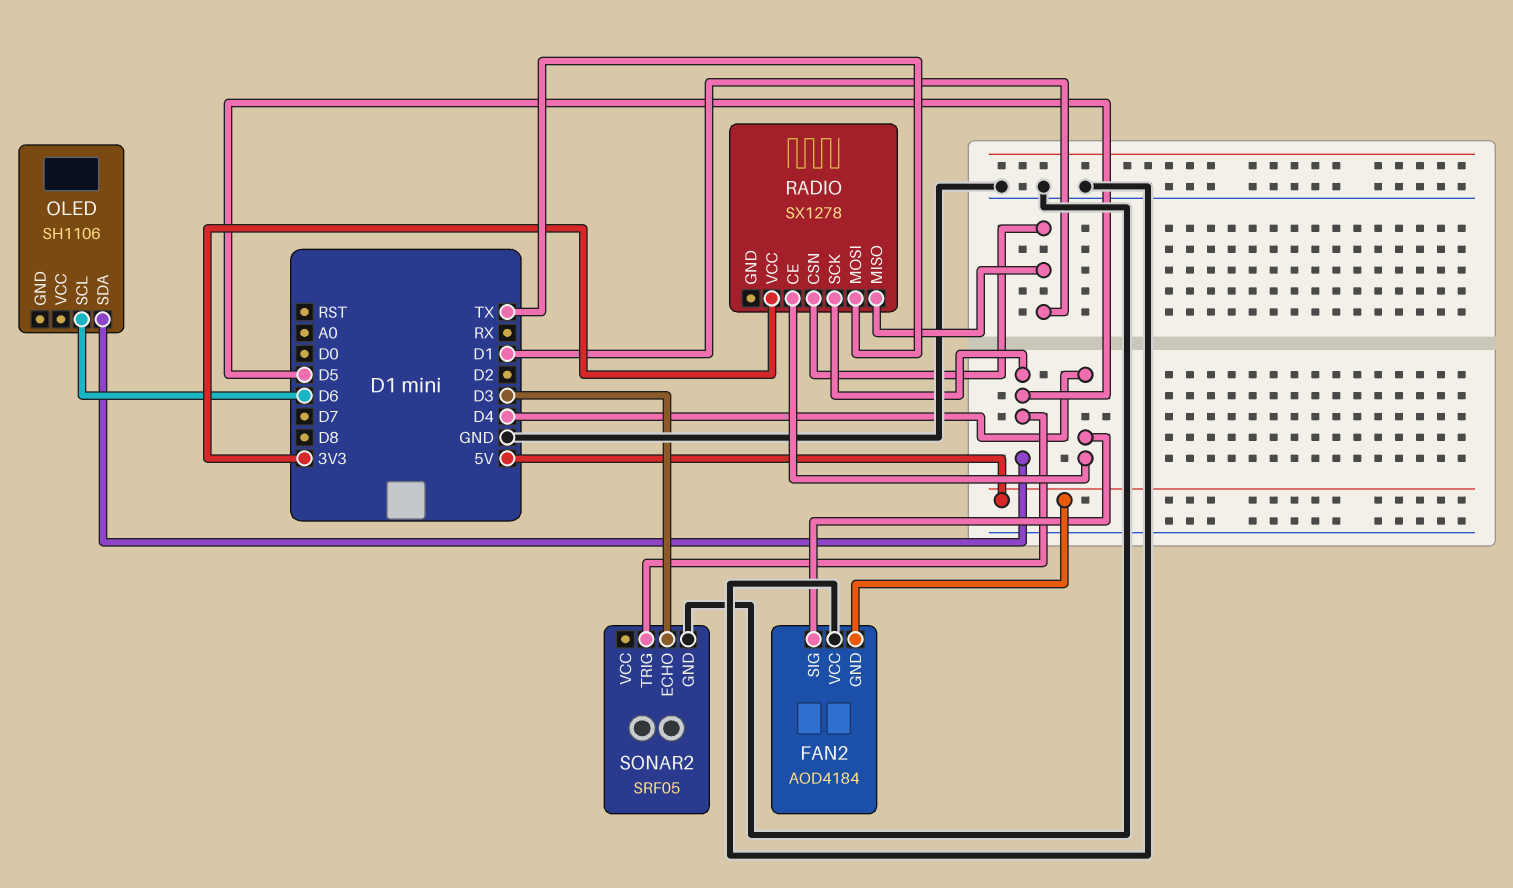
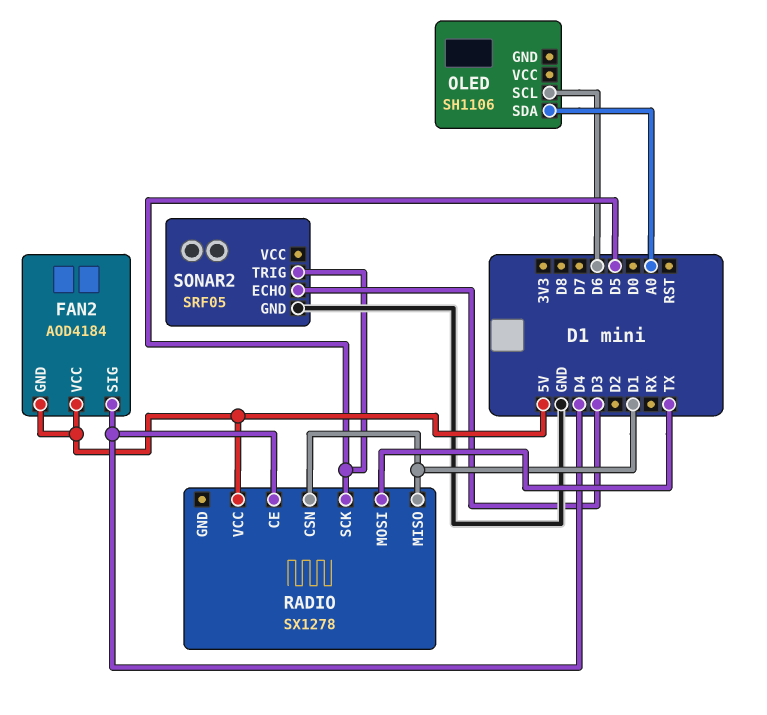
FAN2 pin VCC: GND -> 5V
OLED pin SDA: D5 -> A0
RADIO pin VCC: 3V3 -> 5V

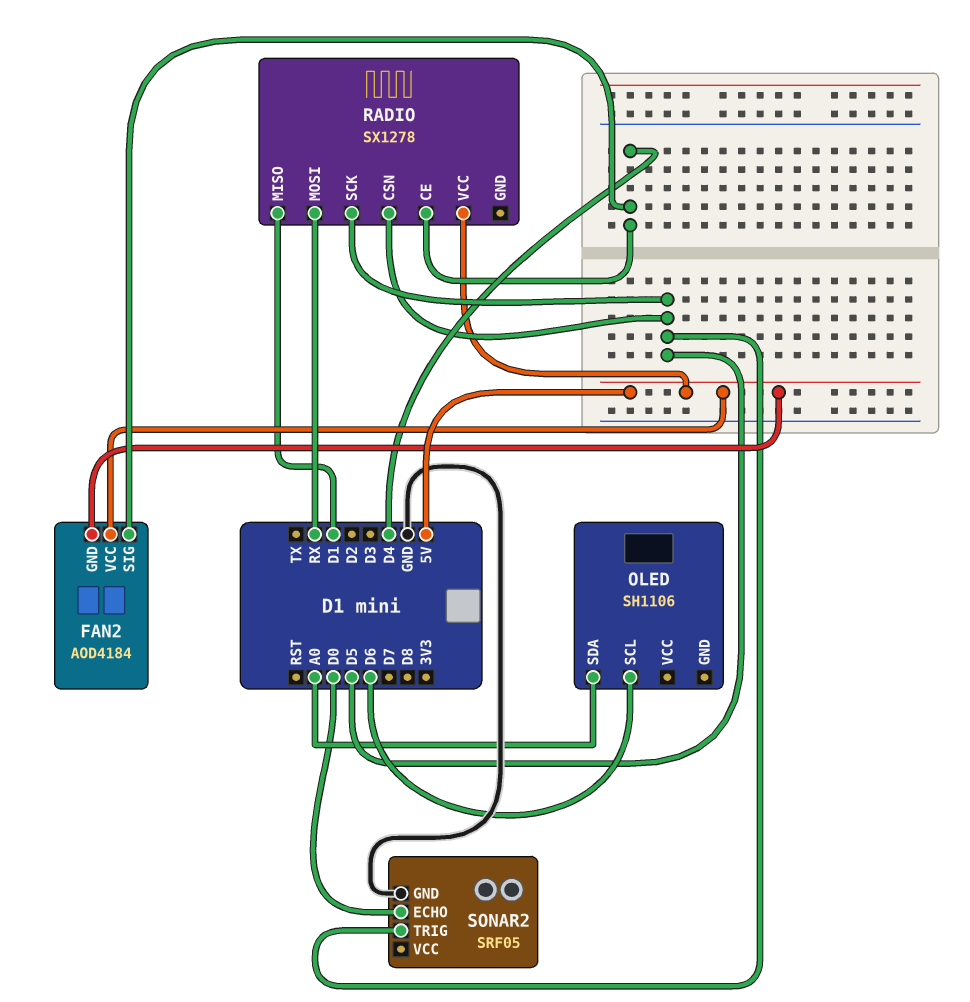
RADIO pin CSN: D1 -> D5
RADIO pin MOSI: TX -> RX
SONAR2 pin ECHO: D3 -> D0

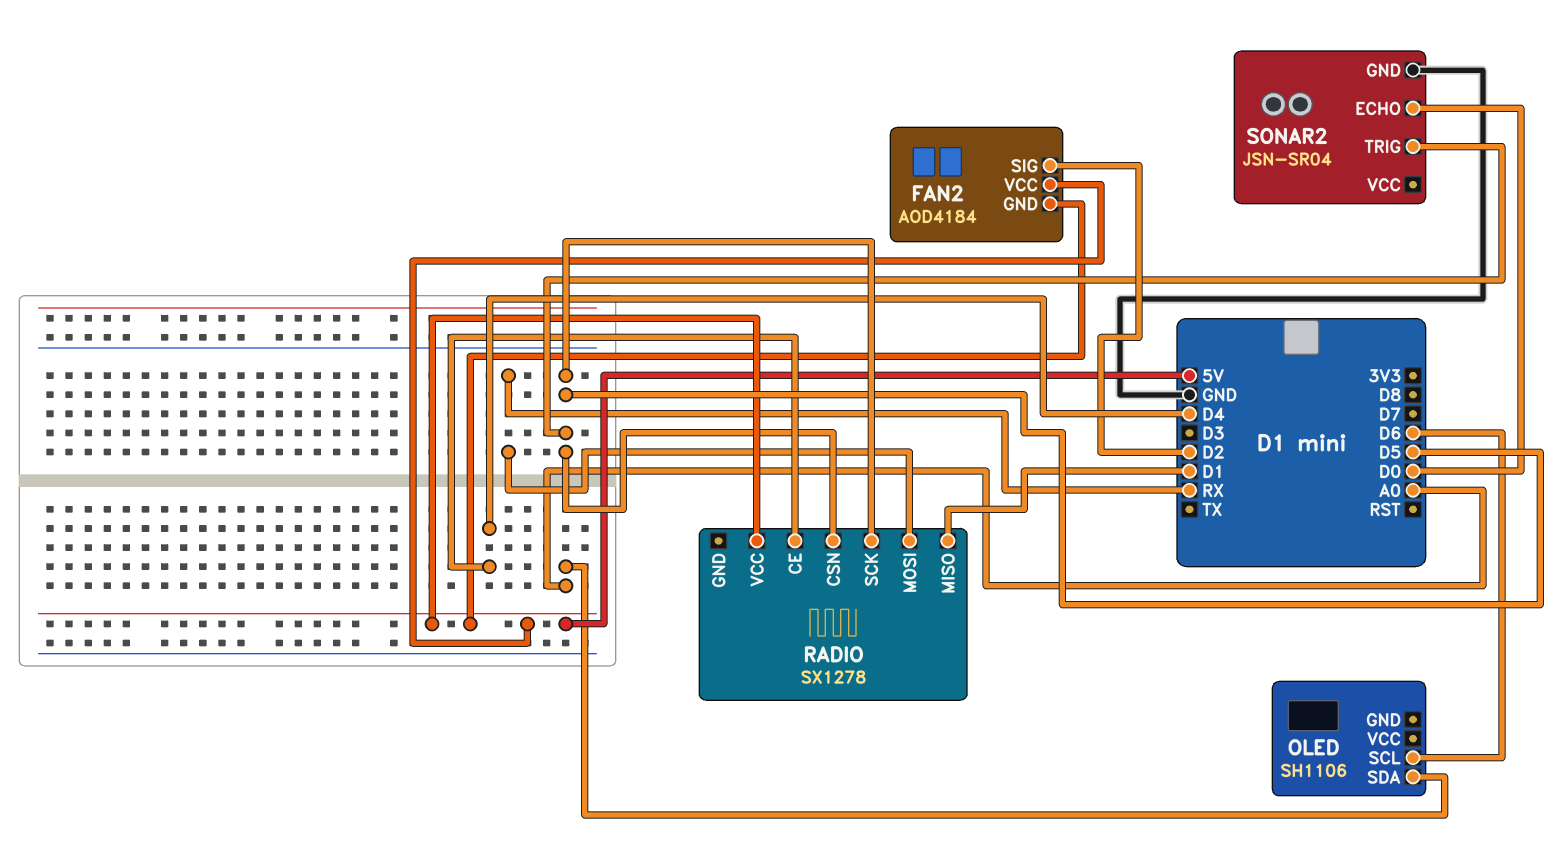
FAN2 pin SIG: D4 -> D2
SONAR2: SRF05 -> JSN-SR04

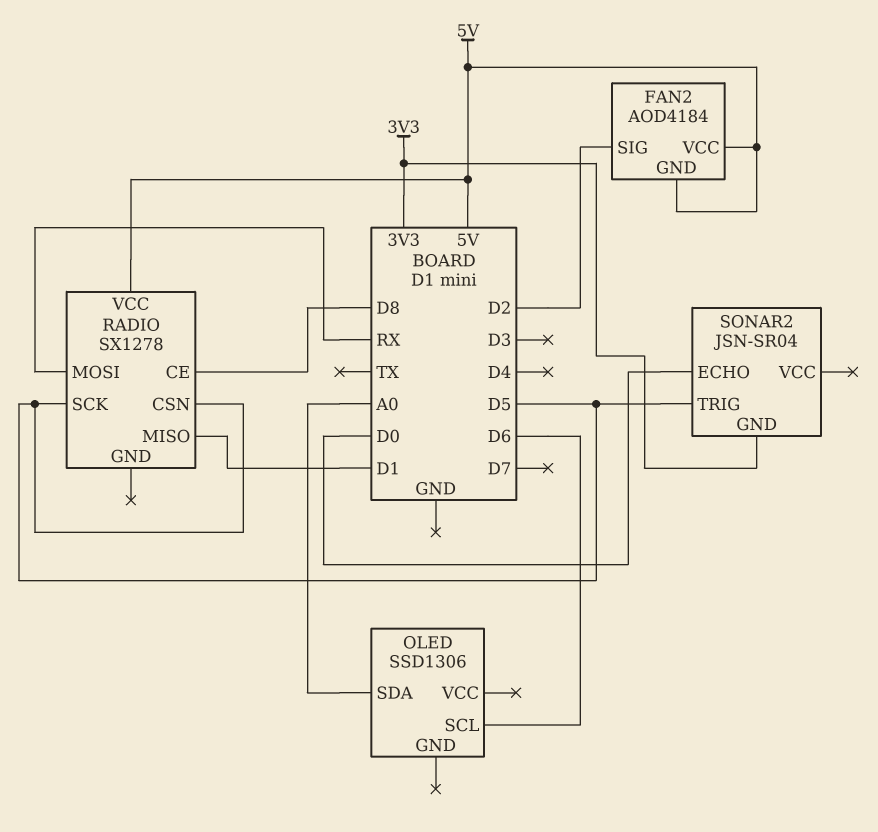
OLED: SH1106 -> SSD1306
RADIO pin CE: D4 -> D8
SONAR2 pin GND: GND -> 3V3

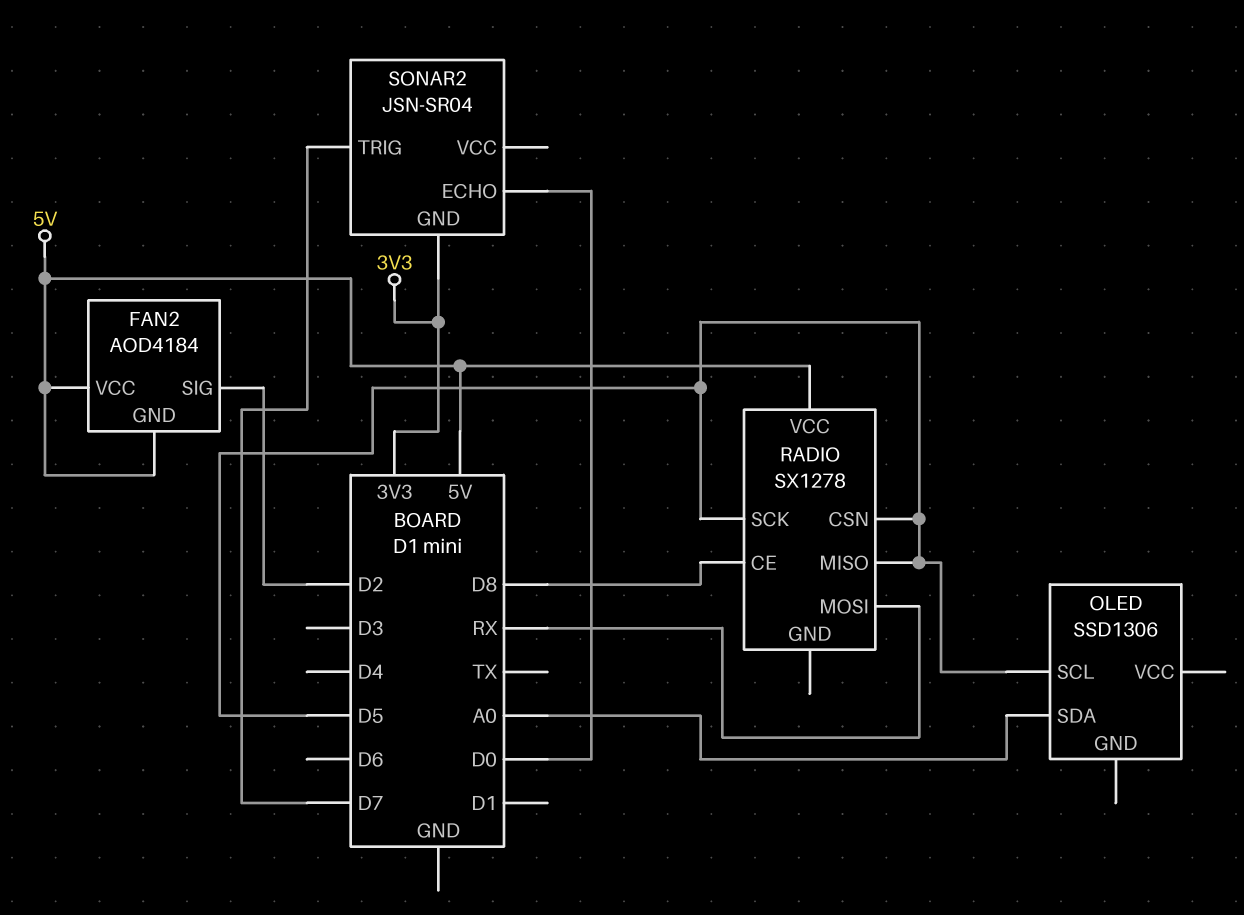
OLED pin SCL: D6 -> D5
RADIO pin MISO: D1 -> D5
SONAR2 pin TRIG: D5 -> D7

